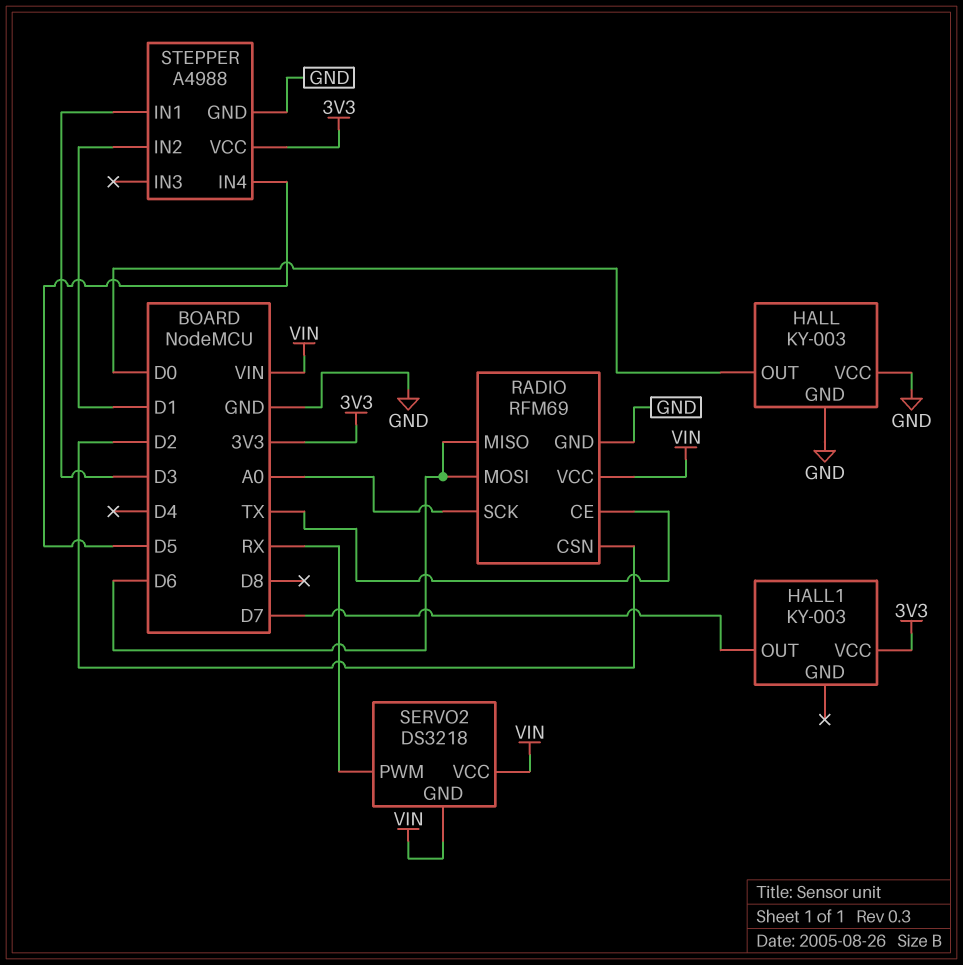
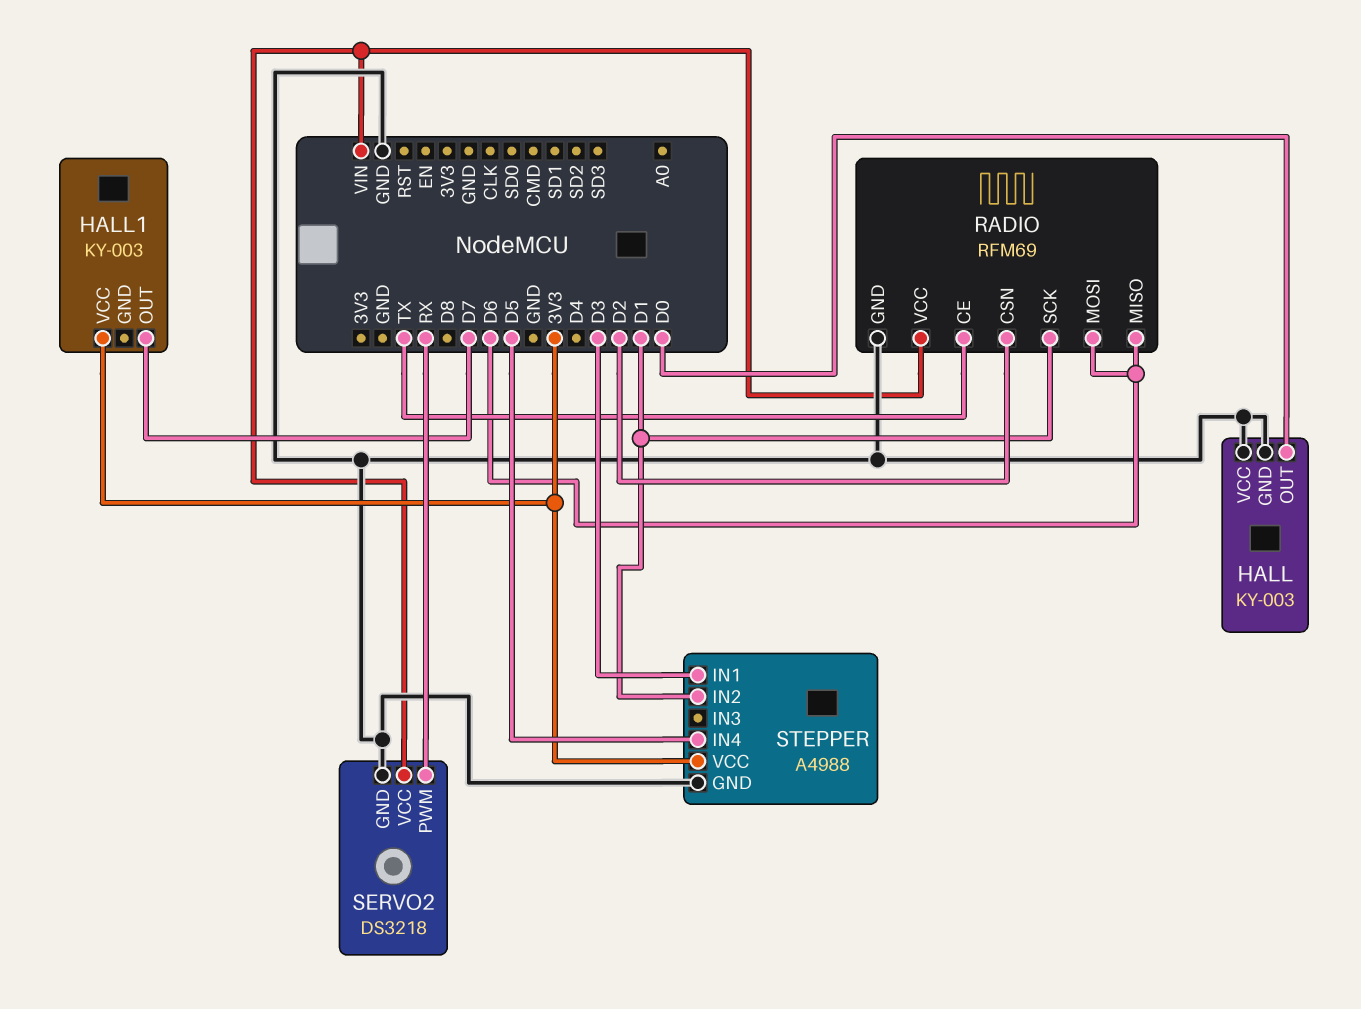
RADIO pin SCK: A0 -> D1
SERVO2 pin GND: VIN -> GND

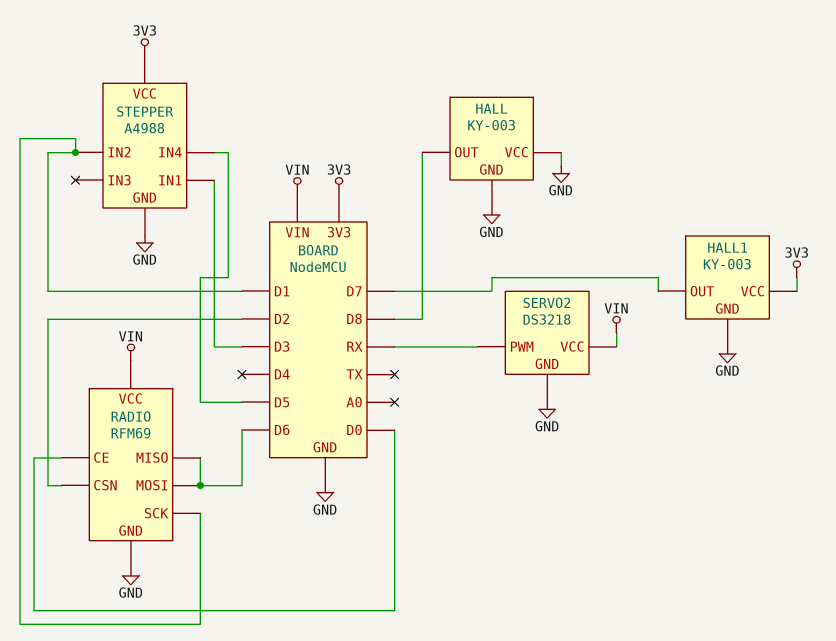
HALL pin OUT: D0 -> D8
HALL1 pin GND: none -> GND
RADIO pin CE: TX -> D0

